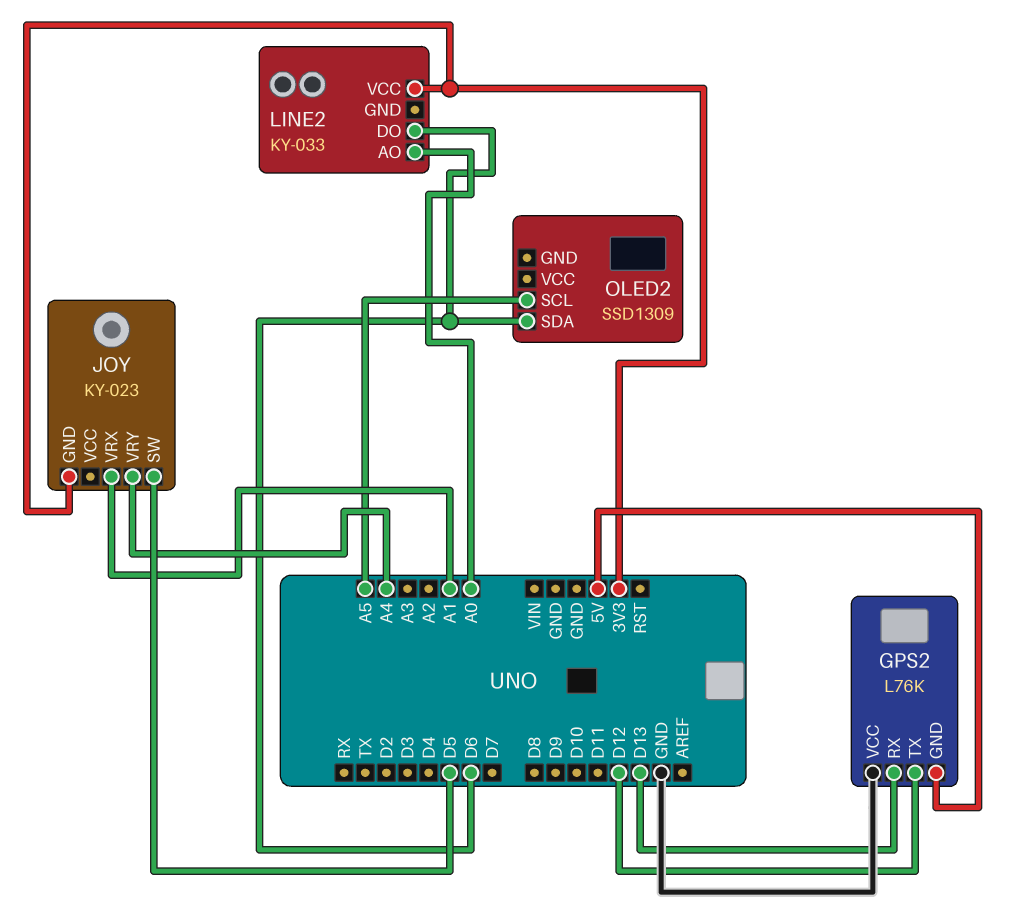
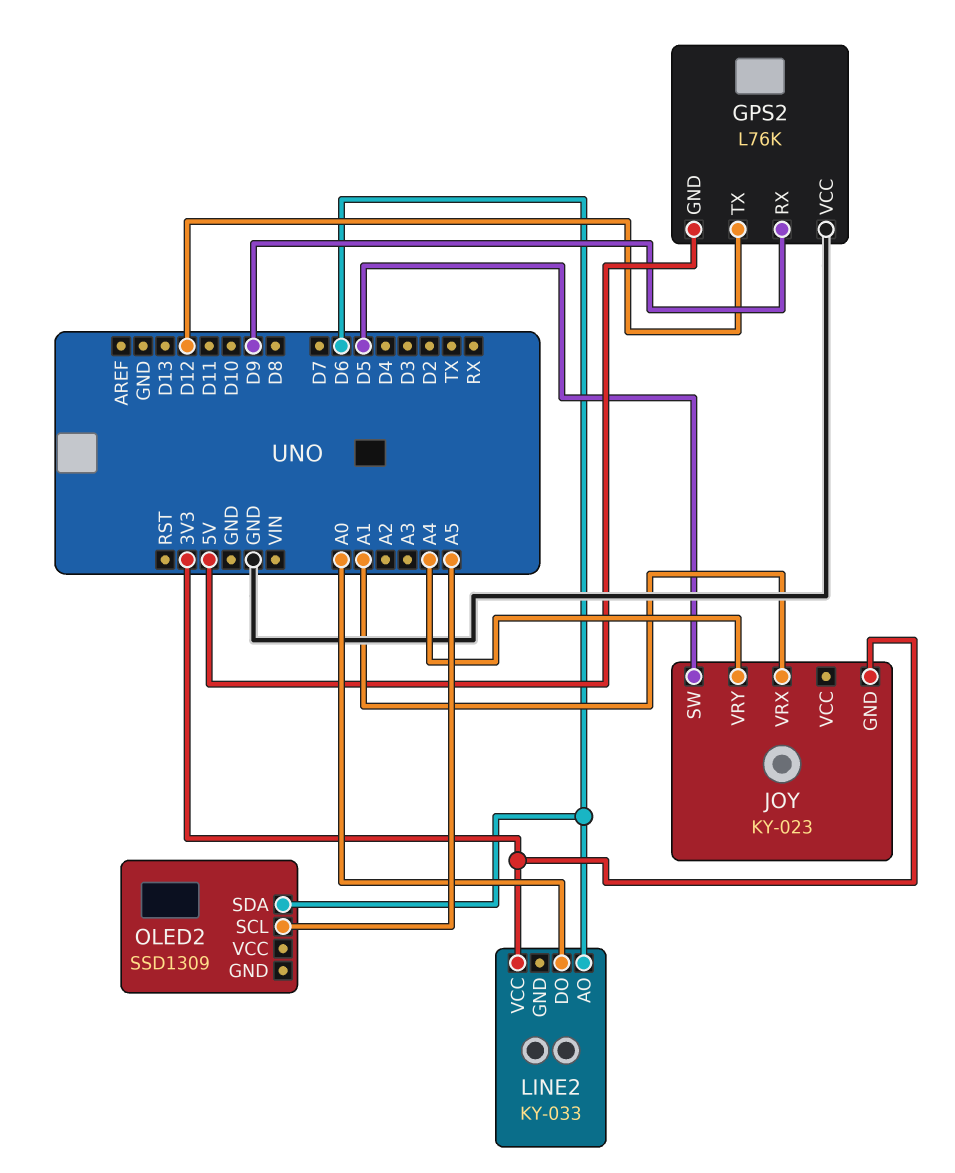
GPS2 pin RX: D13 -> D9
LINE2 pin AO: A0 -> D6
LINE2 pin DO: D6 -> A0

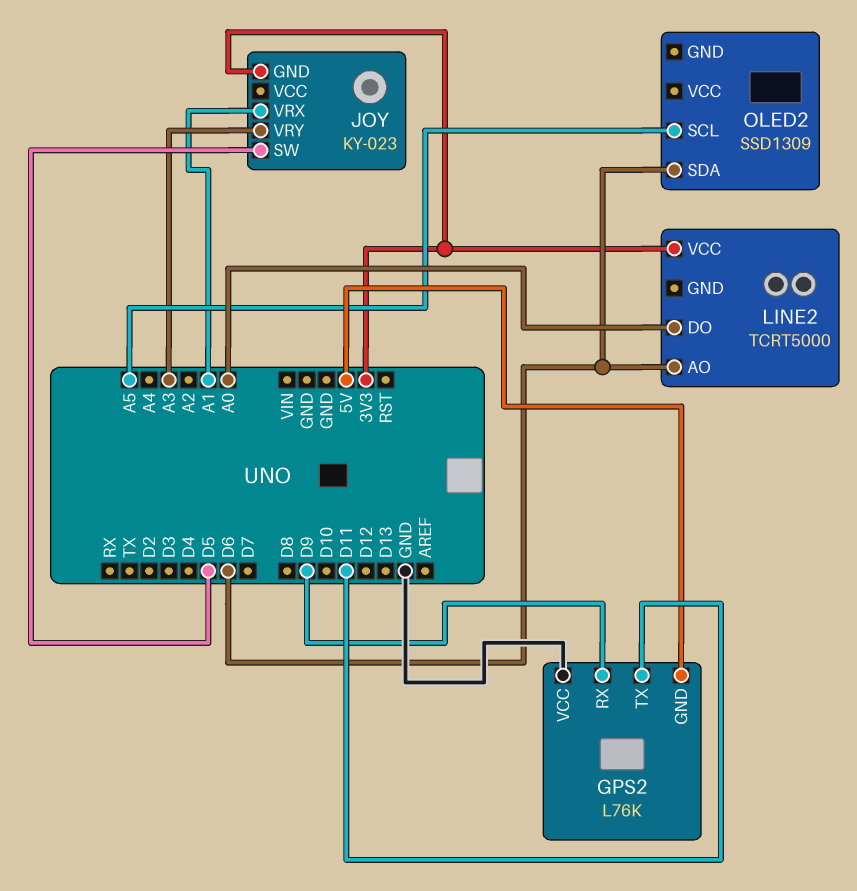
GPS2 pin TX: D12 -> D11
JOY pin VRY: A4 -> A3
LINE2: KY-033 -> TCRT5000

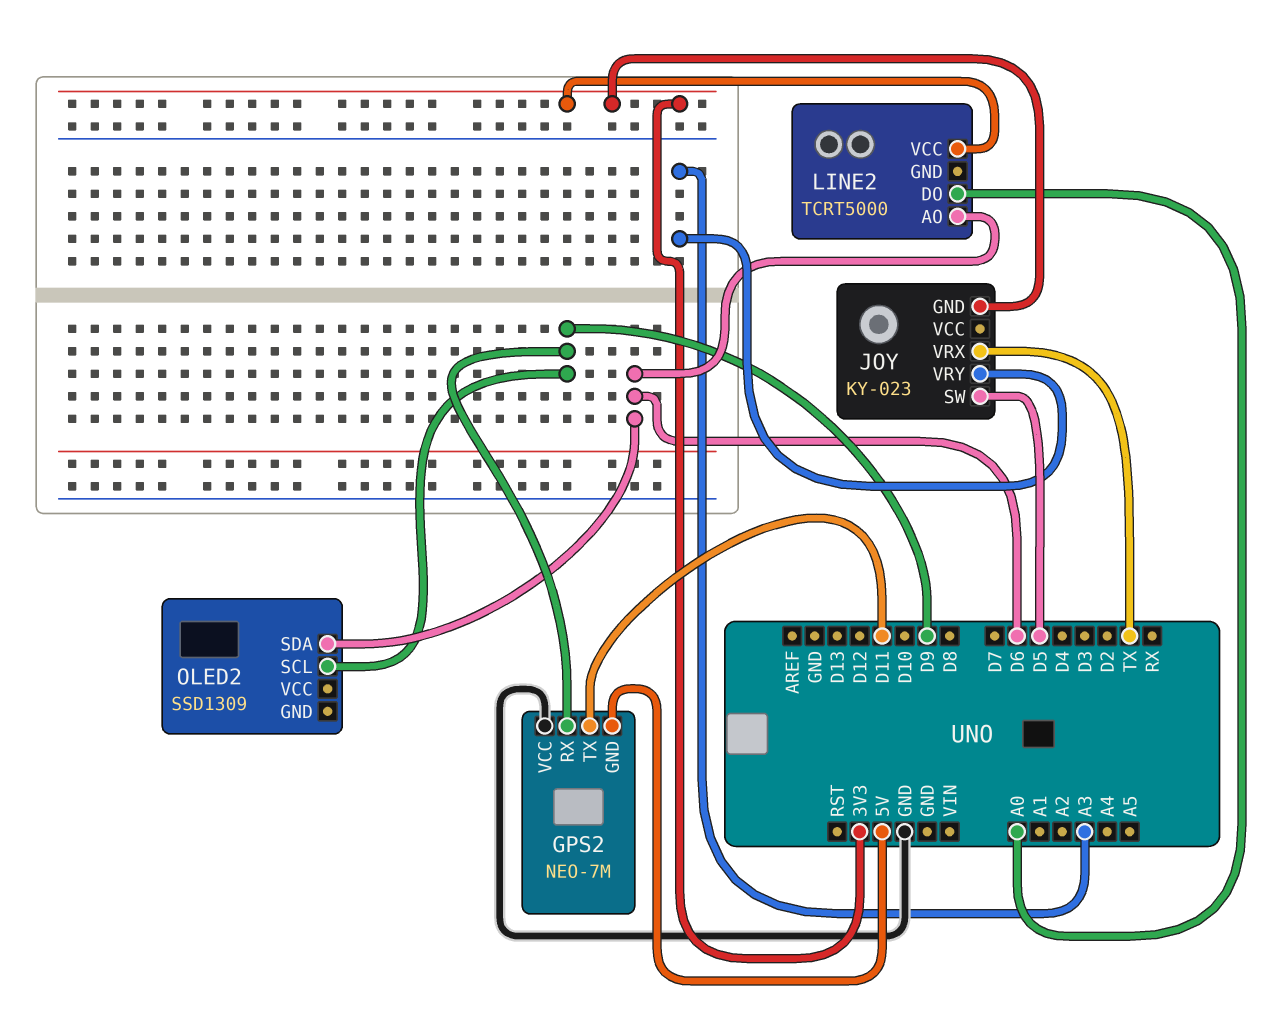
GPS2: L76K -> NEO-7M
JOY pin VRX: A1 -> TX
OLED2 pin SCL: A5 -> D9

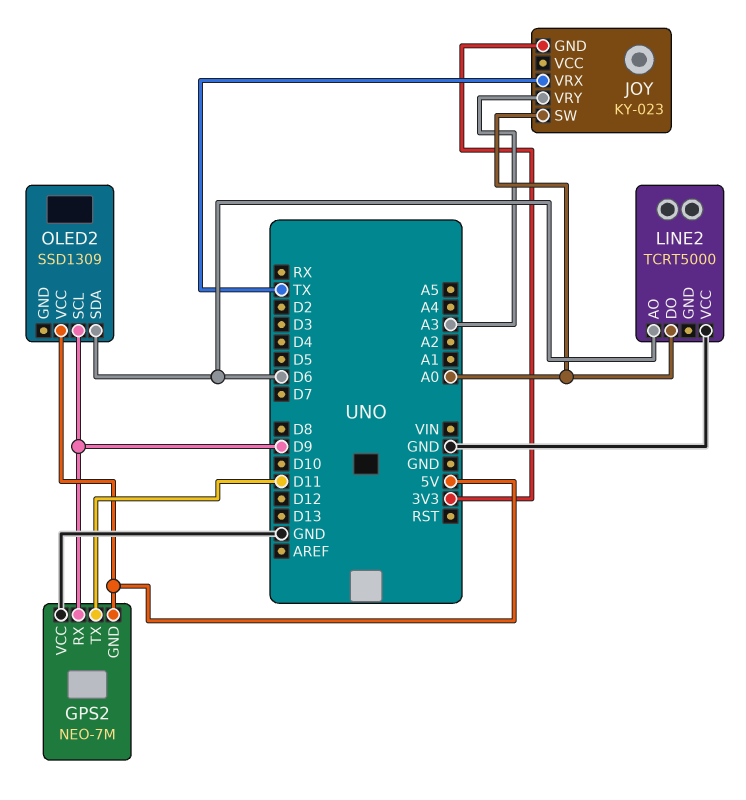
JOY pin SW: D5 -> A0
LINE2 pin VCC: 3V3 -> GND
OLED2 pin VCC: none -> 5V

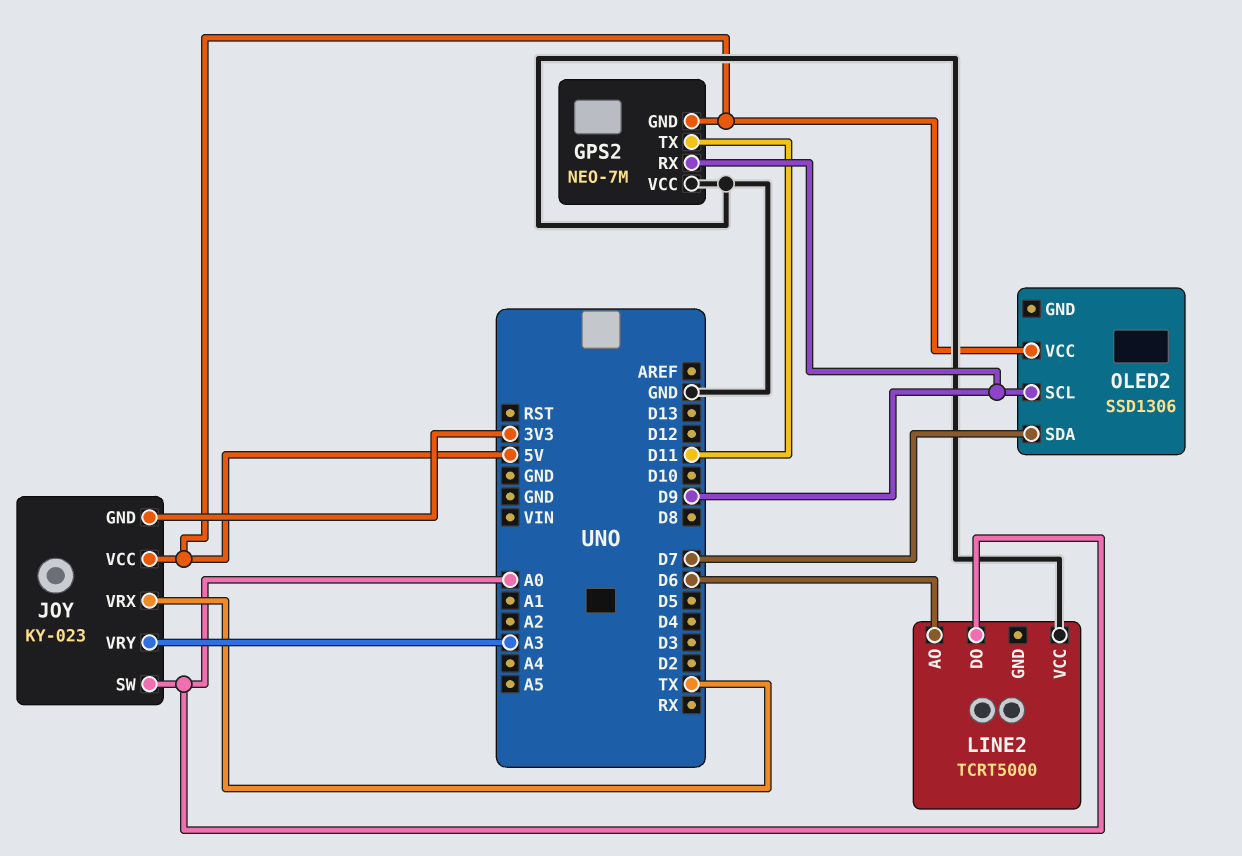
JOY pin VCC: none -> 5V
OLED2: SSD1309 -> SSD1306
OLED2 pin SDA: D6 -> D7

